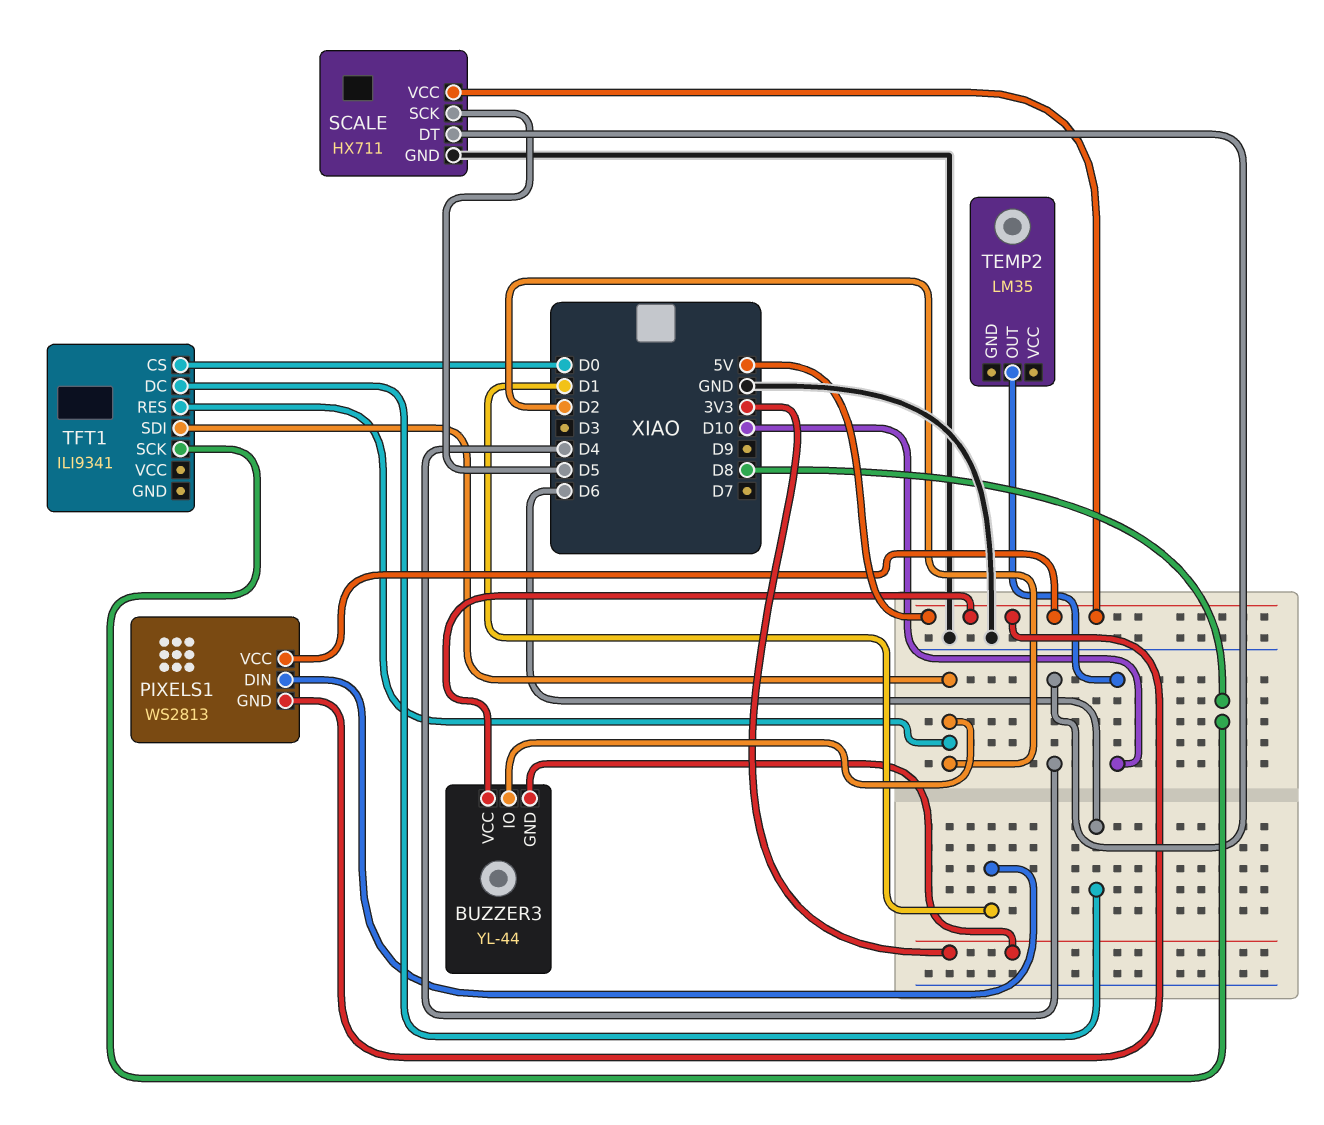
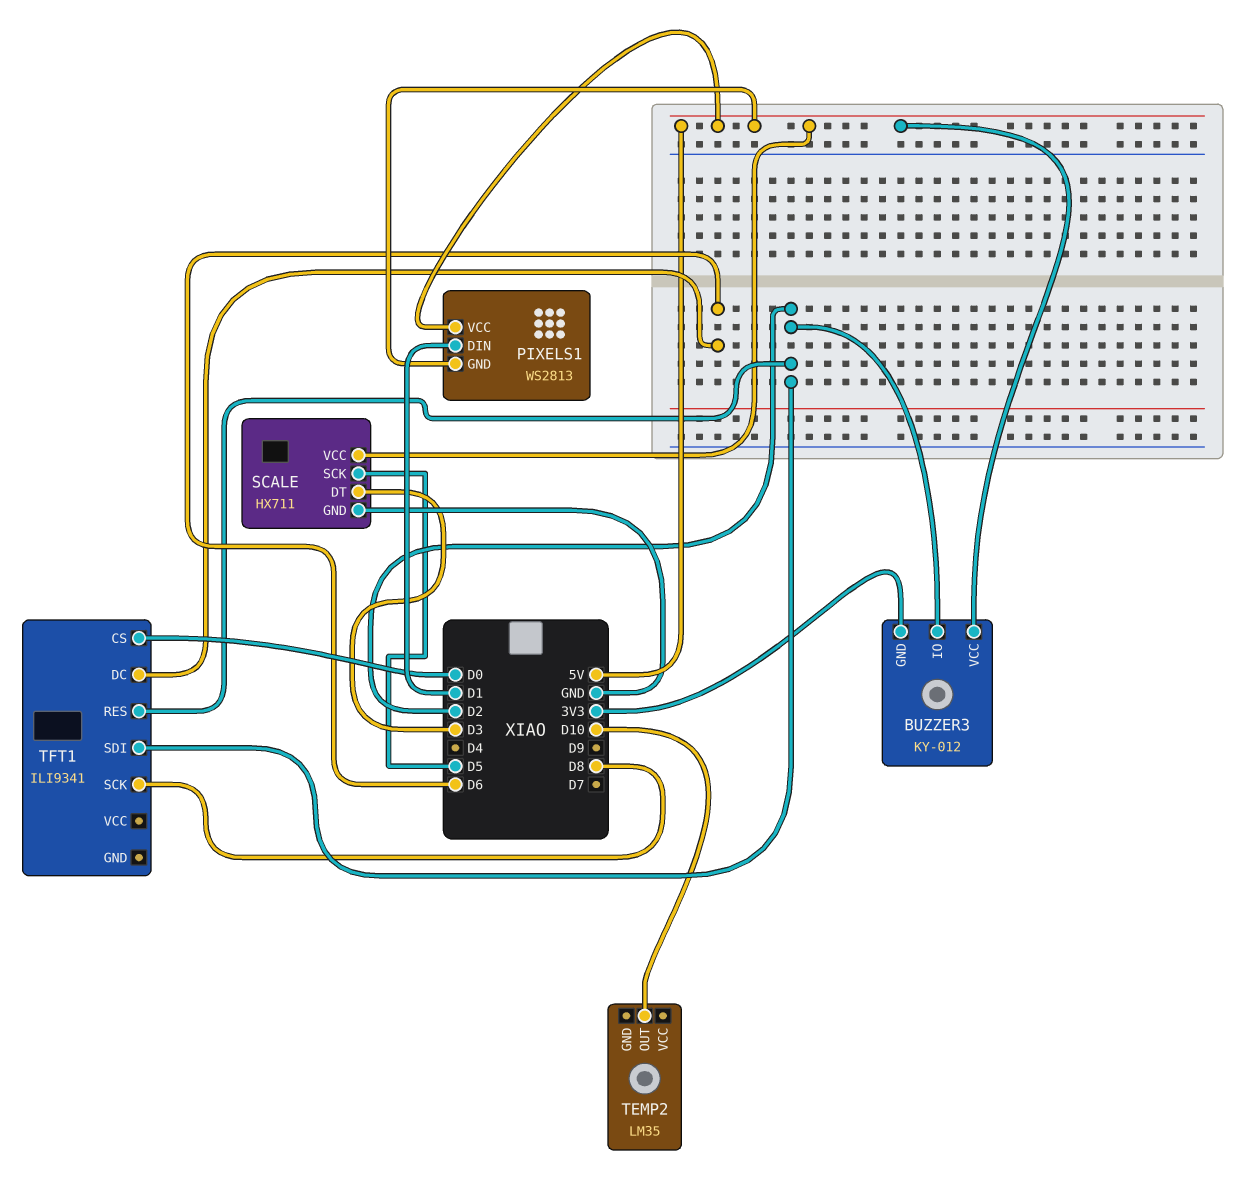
BUZZER3: YL-44 -> KY-012
SCALE pin DT: D4 -> D3

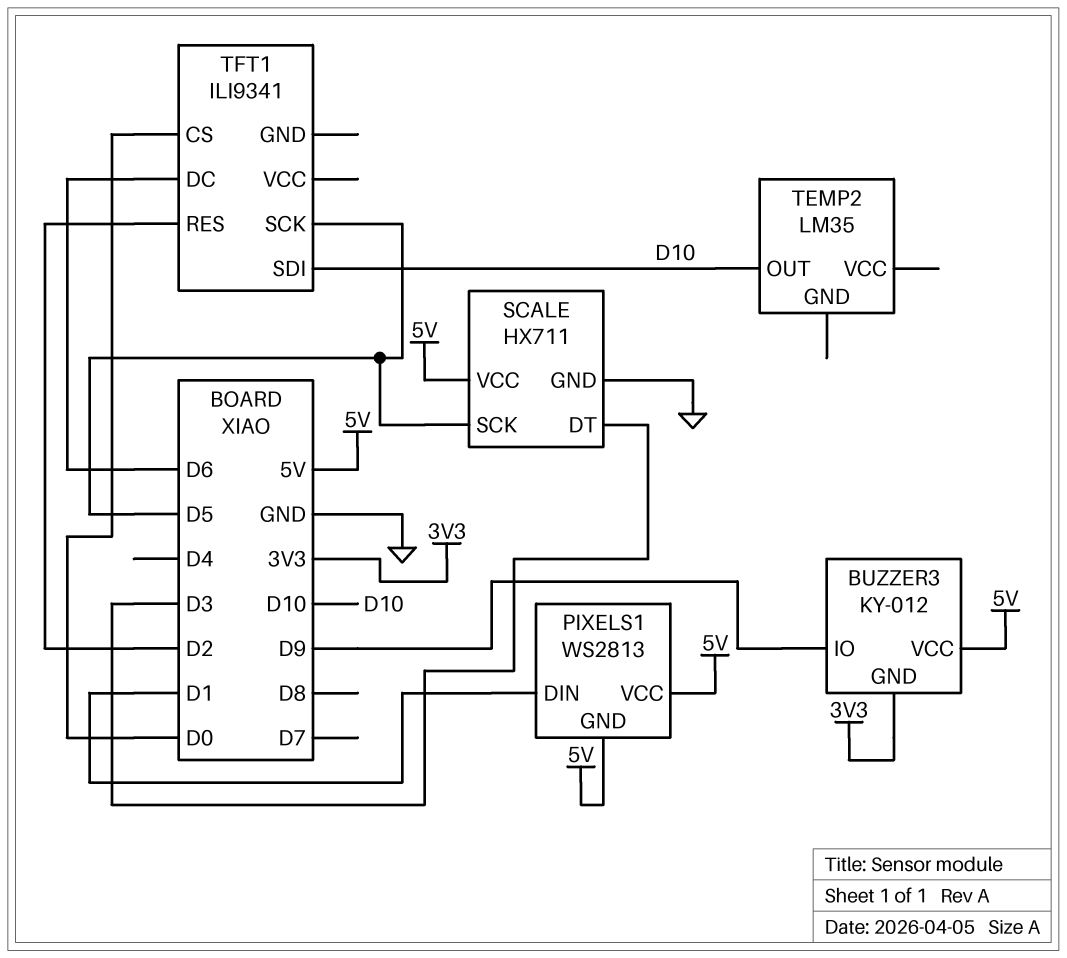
BUZZER3 pin IO: D2 -> D9
TFT1 pin SCK: D8 -> D5
TFT1 pin SDI: D2 -> D10

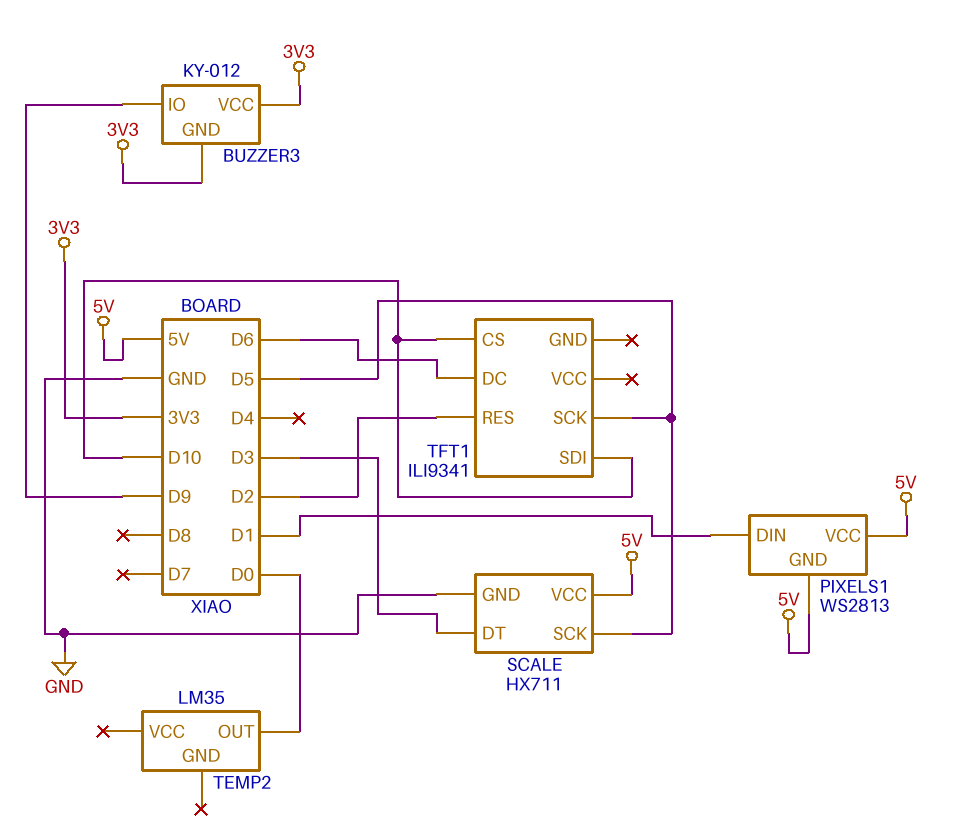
BUZZER3 pin VCC: 5V -> 3V3
TEMP2 pin OUT: D10 -> D0
TFT1 pin CS: D0 -> D10

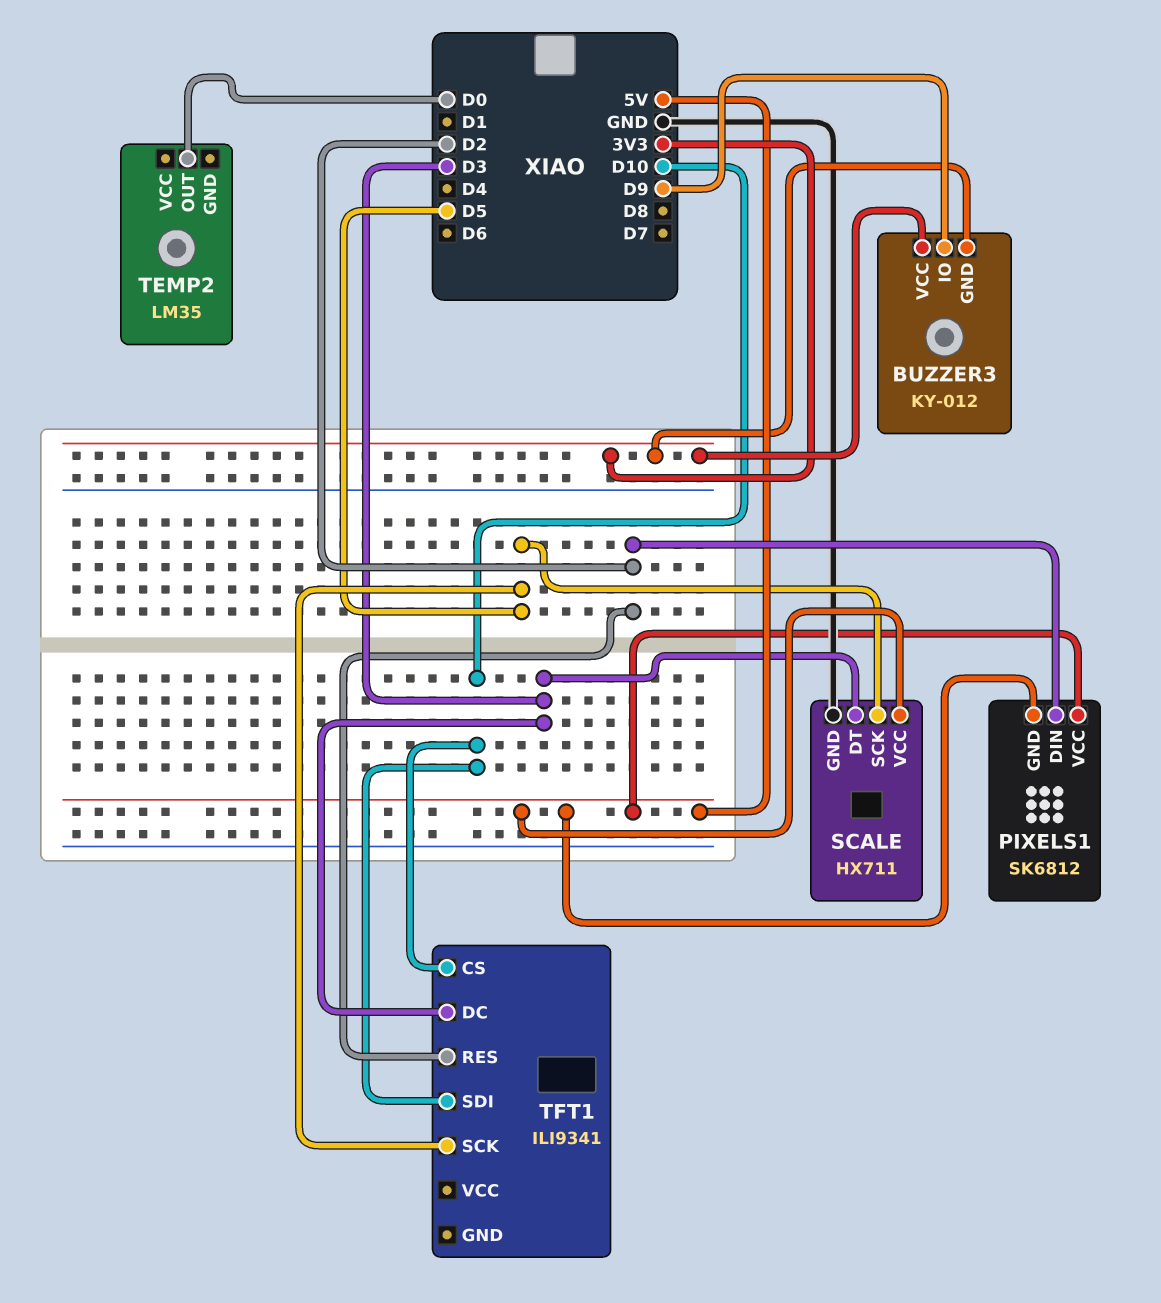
PIXELS1: WS2813 -> SK6812
PIXELS1 pin DIN: D1 -> D2
TFT1 pin DC: D6 -> D3

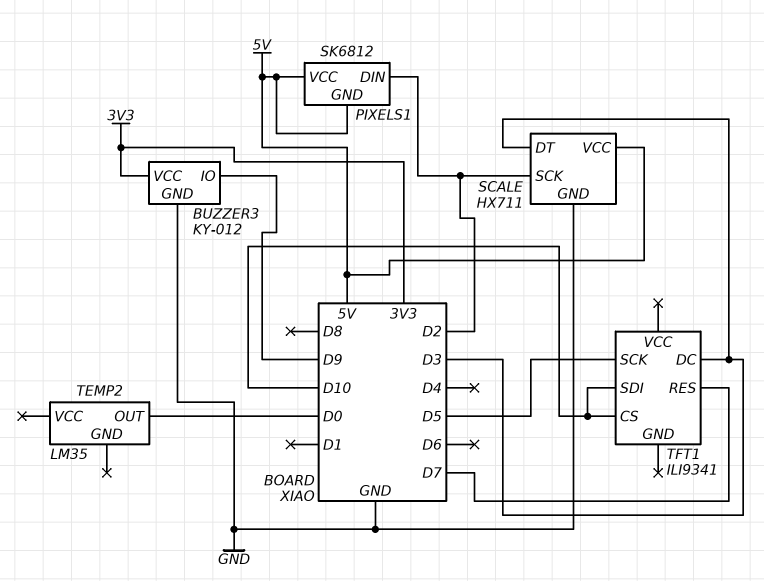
BUZZER3 pin GND: 3V3 -> GND
SCALE pin SCK: D5 -> D2
TFT1 pin RES: D2 -> D7

